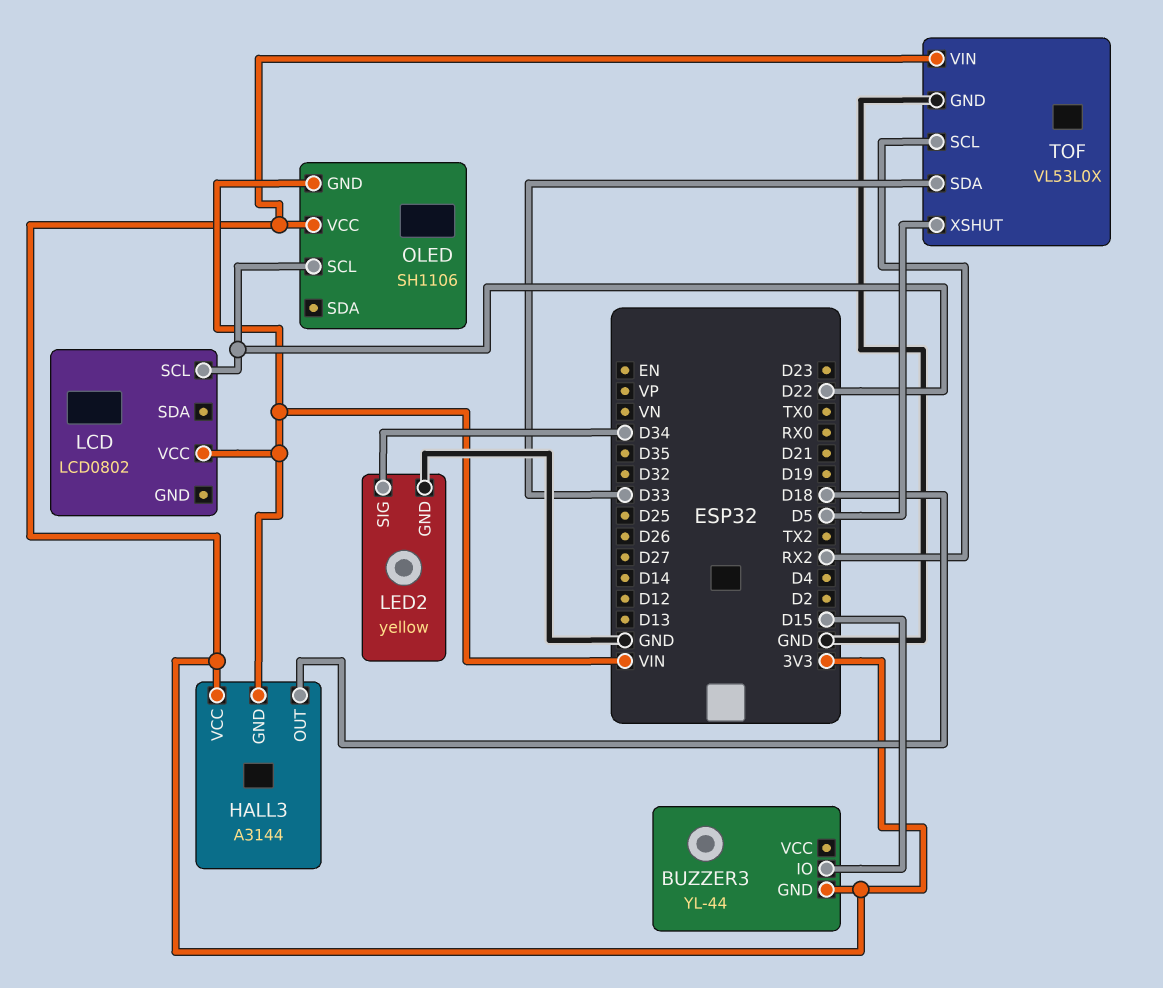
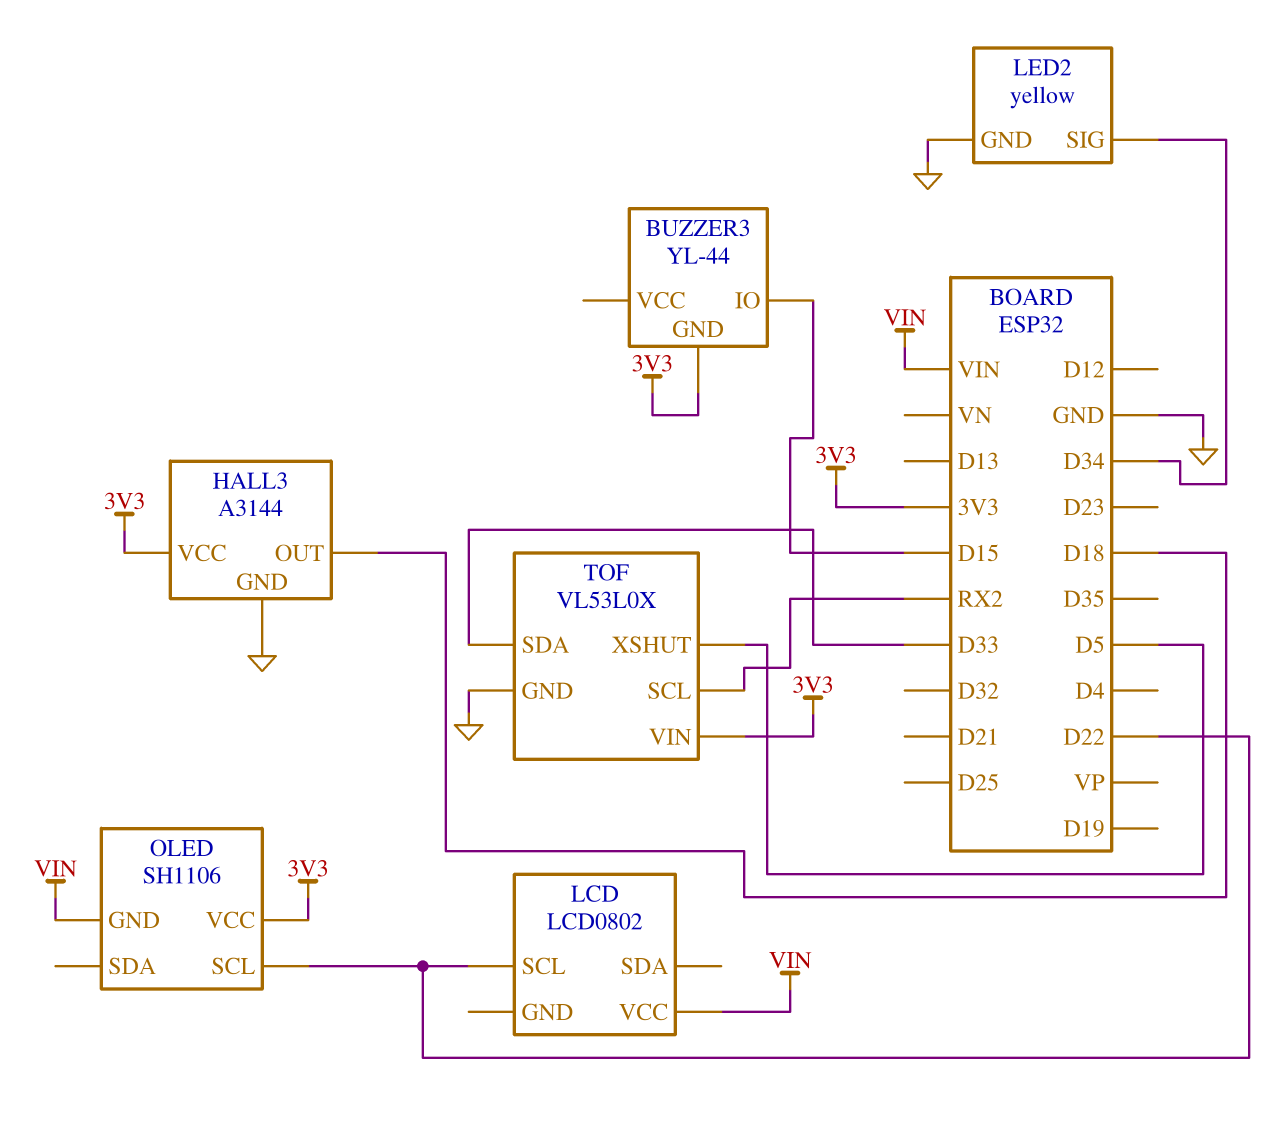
HALL3 pin GND: VIN -> GND

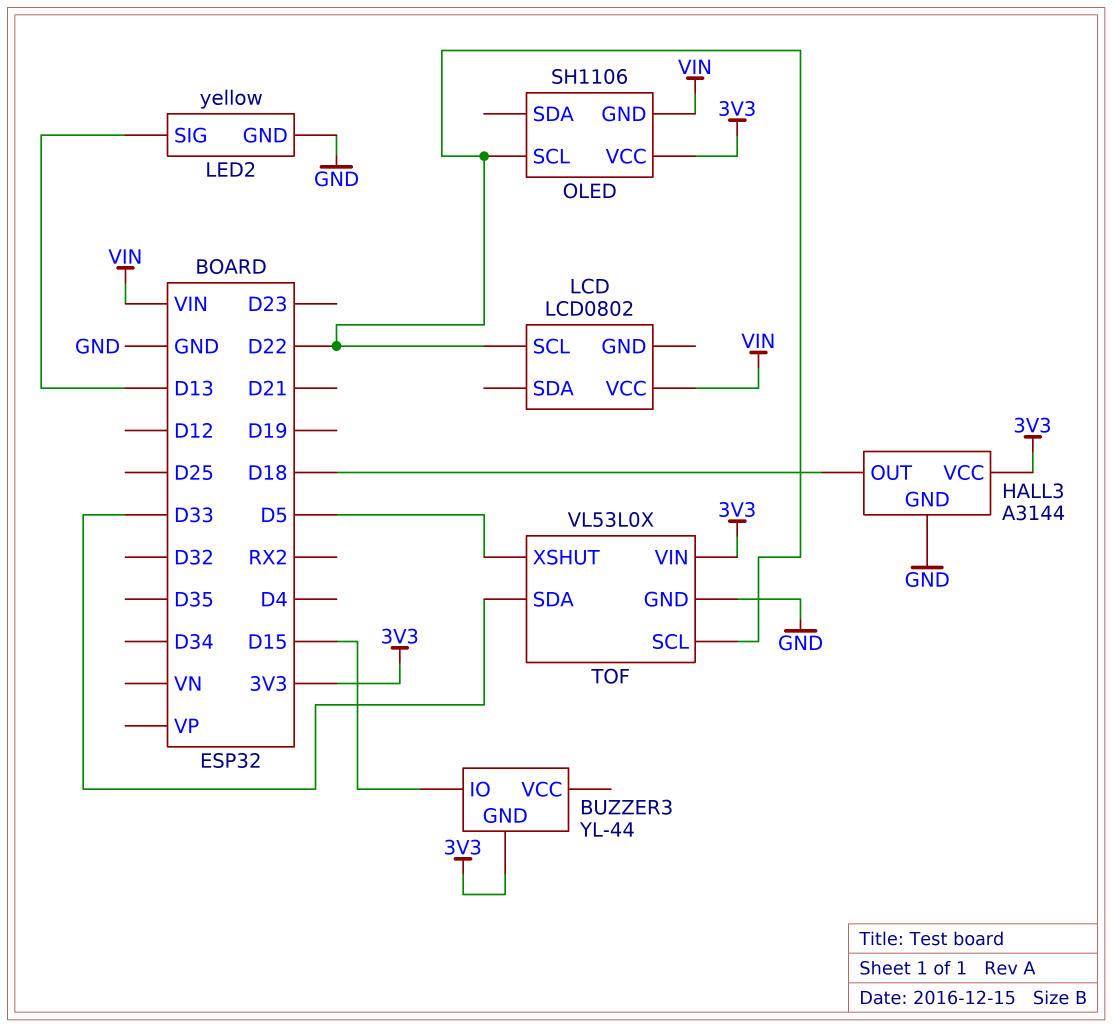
LED2 pin SIG: D34 -> D13
TOF pin SCL: RX2 -> D22

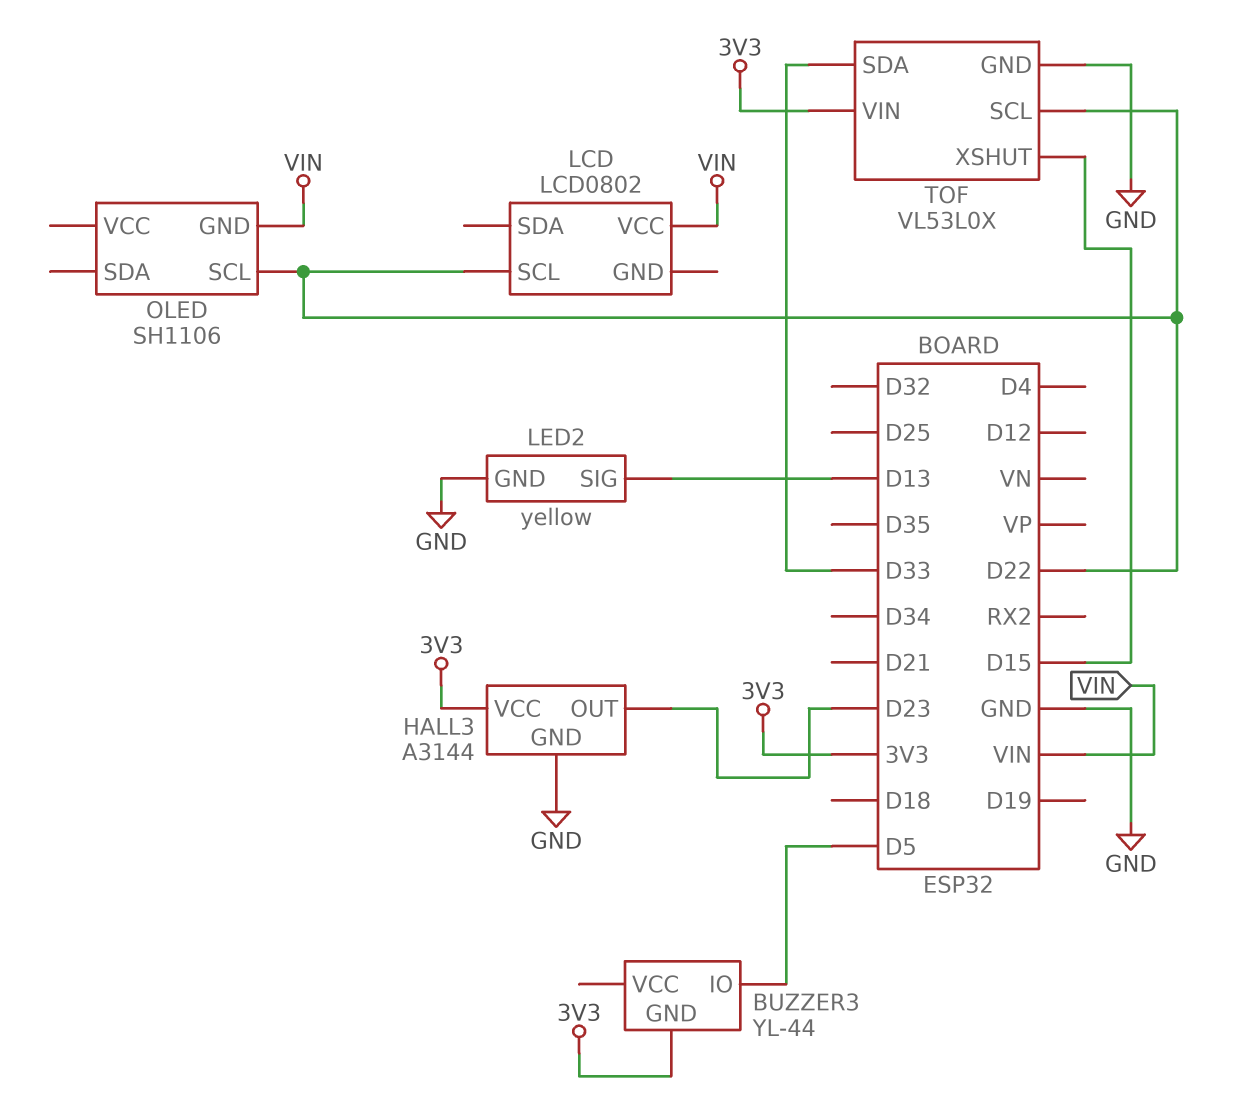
BUZZER3 pin IO: D15 -> D5
HALL3 pin OUT: D18 -> D23
OLED pin VCC: 3V3 -> none
TOF pin XSHUT: D5 -> D15

